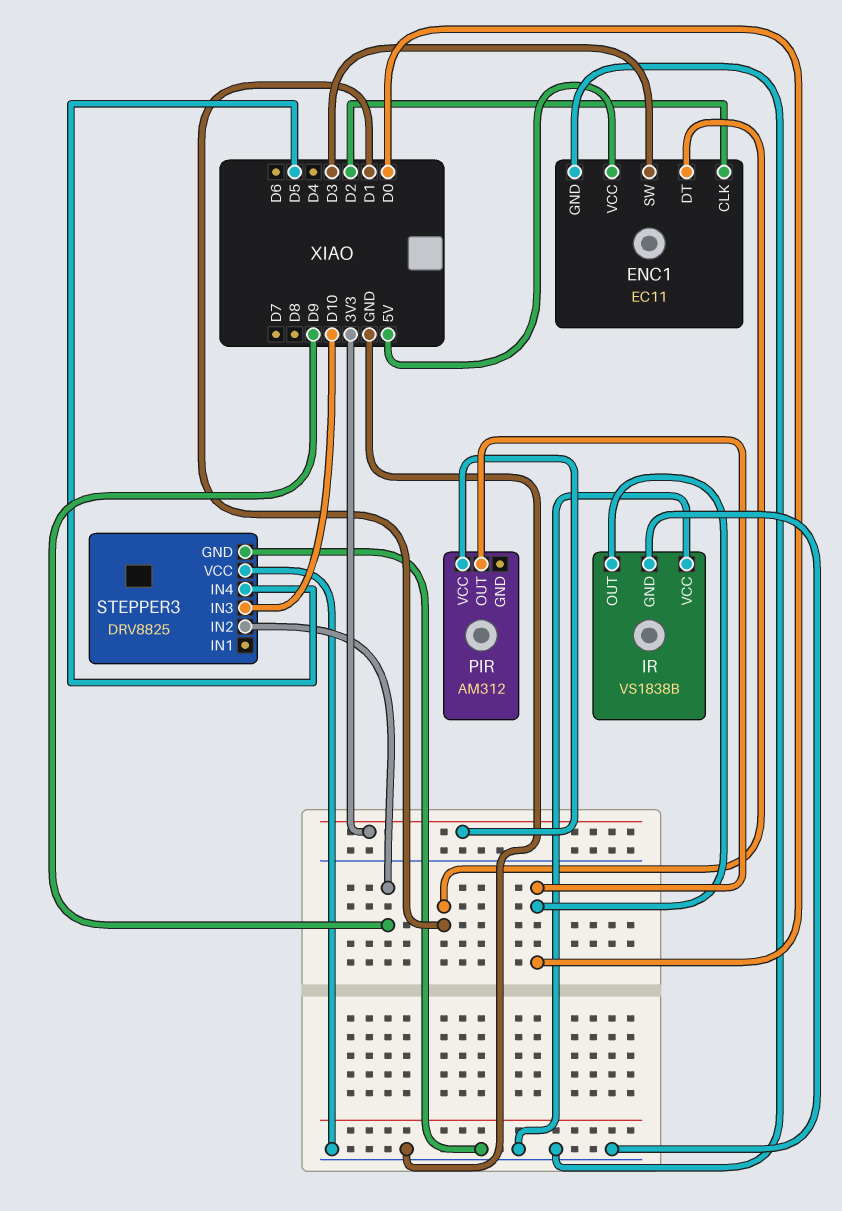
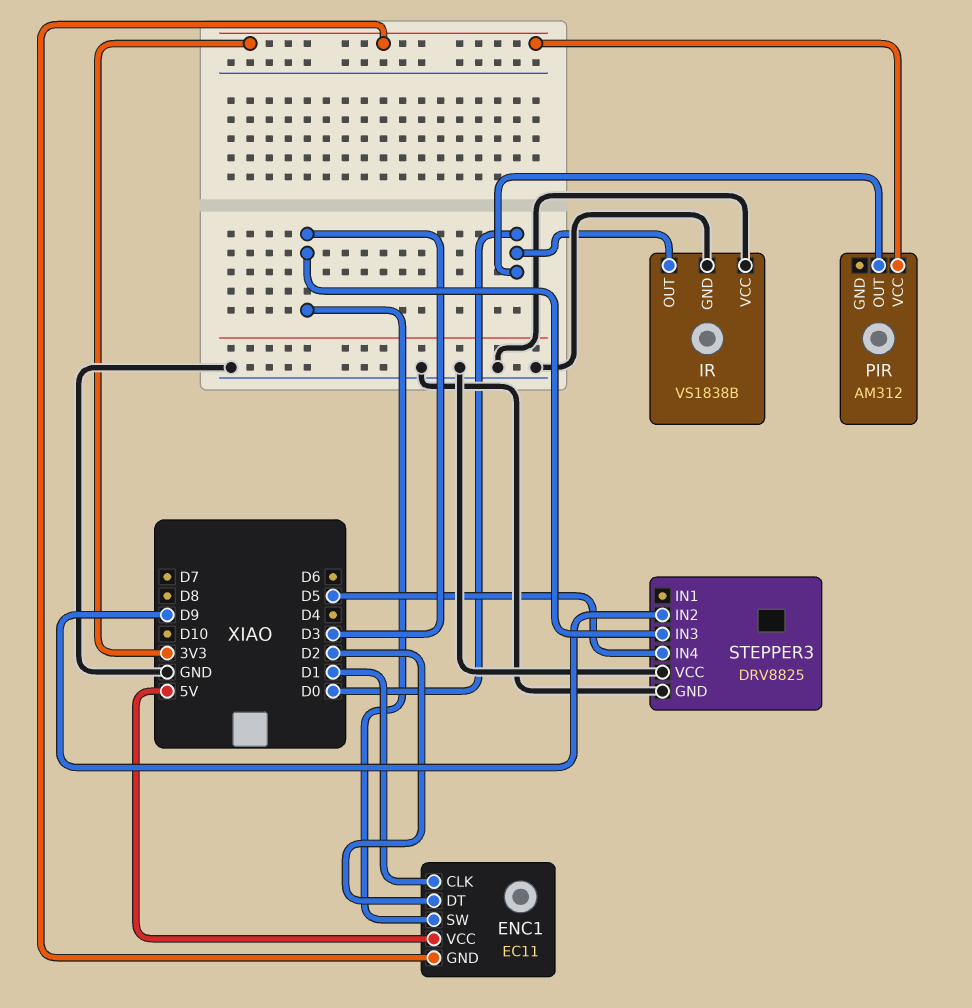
ENC1 pin CLK: D2 -> D1
ENC1 pin DT: D1 -> D2
ENC1 pin GND: GND -> 3V3
STEPPER3 pin IN3: D10 -> D3

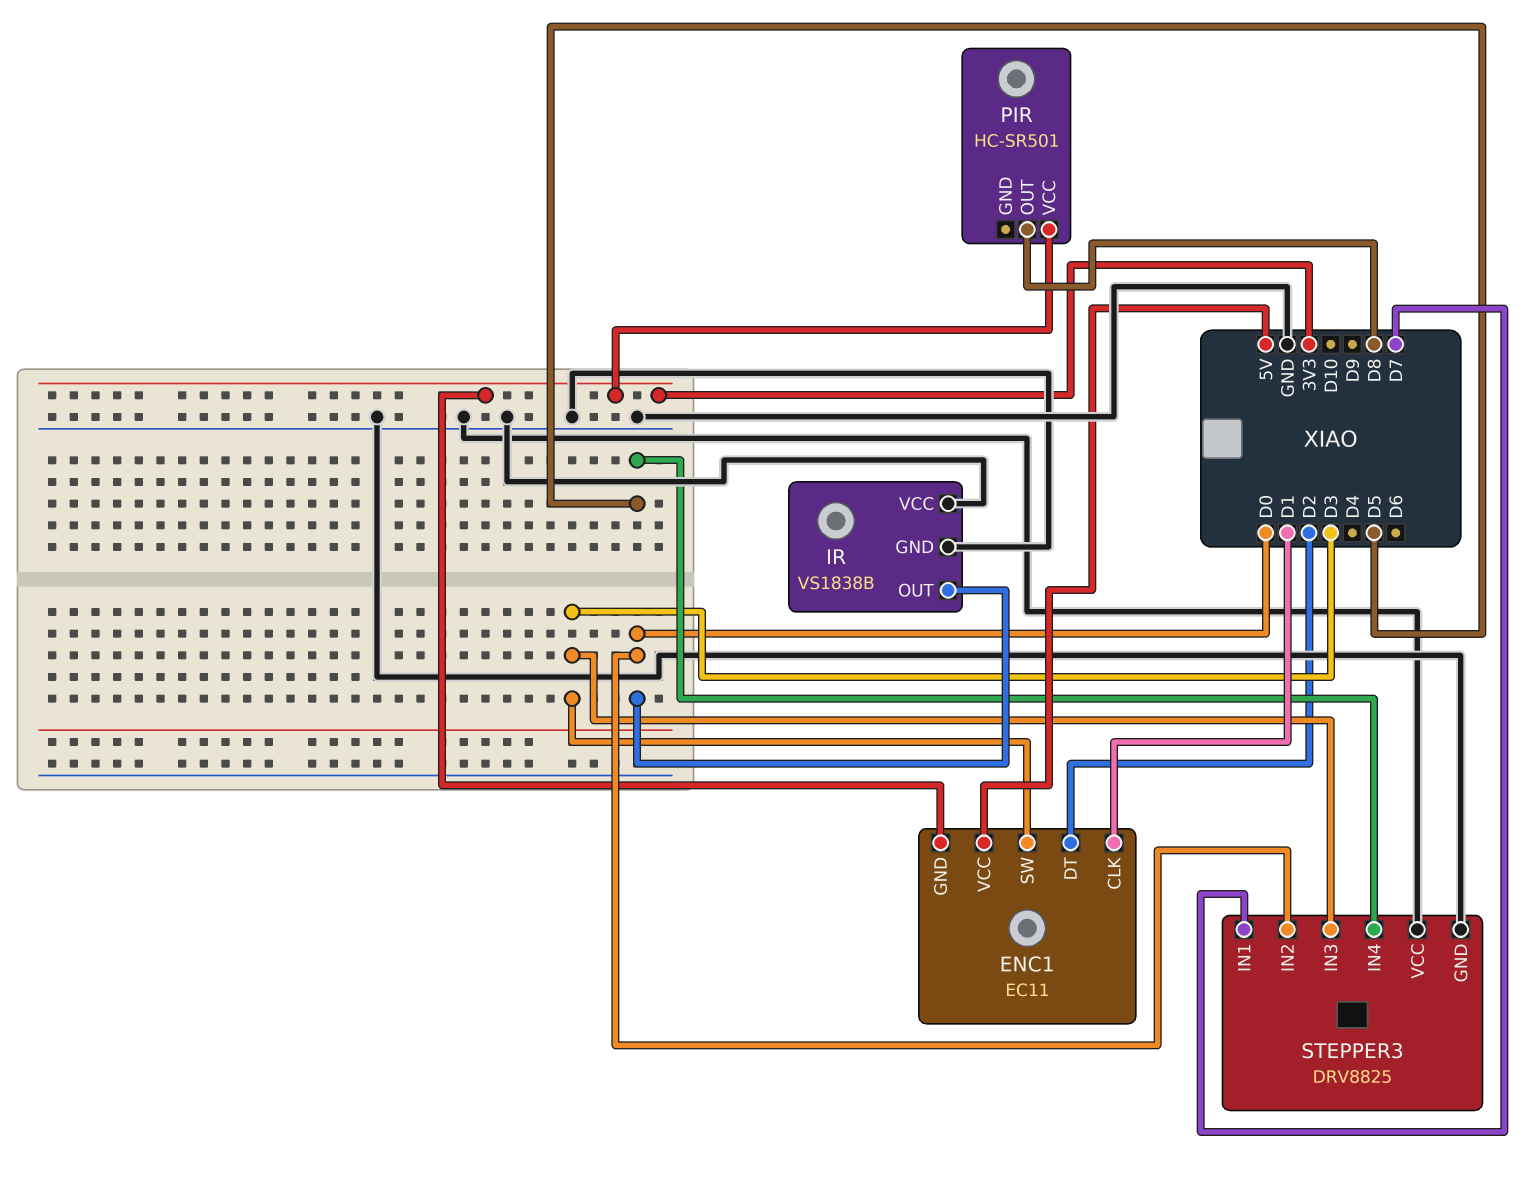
PIR: AM312 -> HC-SR501
PIR pin OUT: D0 -> D8
STEPPER3 pin IN1: none -> D7
STEPPER3 pin IN2: D9 -> D0

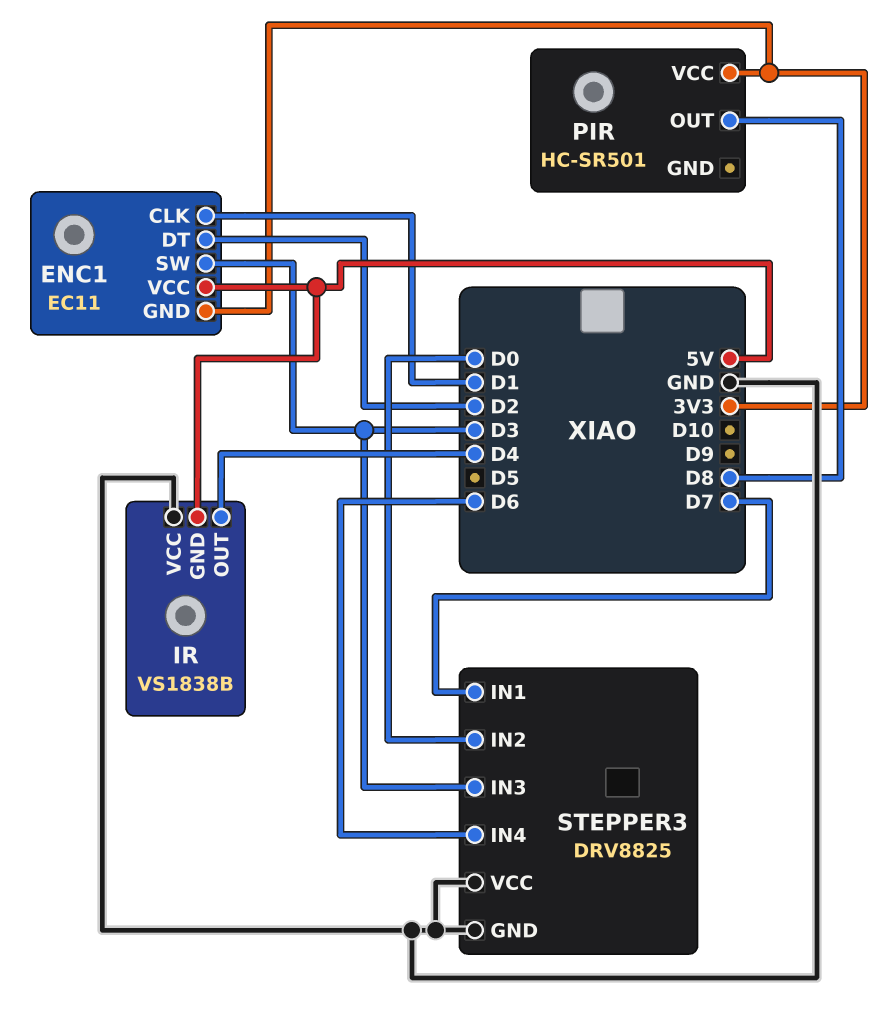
IR pin GND: GND -> 5V
IR pin OUT: D0 -> D4
STEPPER3 pin IN4: D5 -> D6

